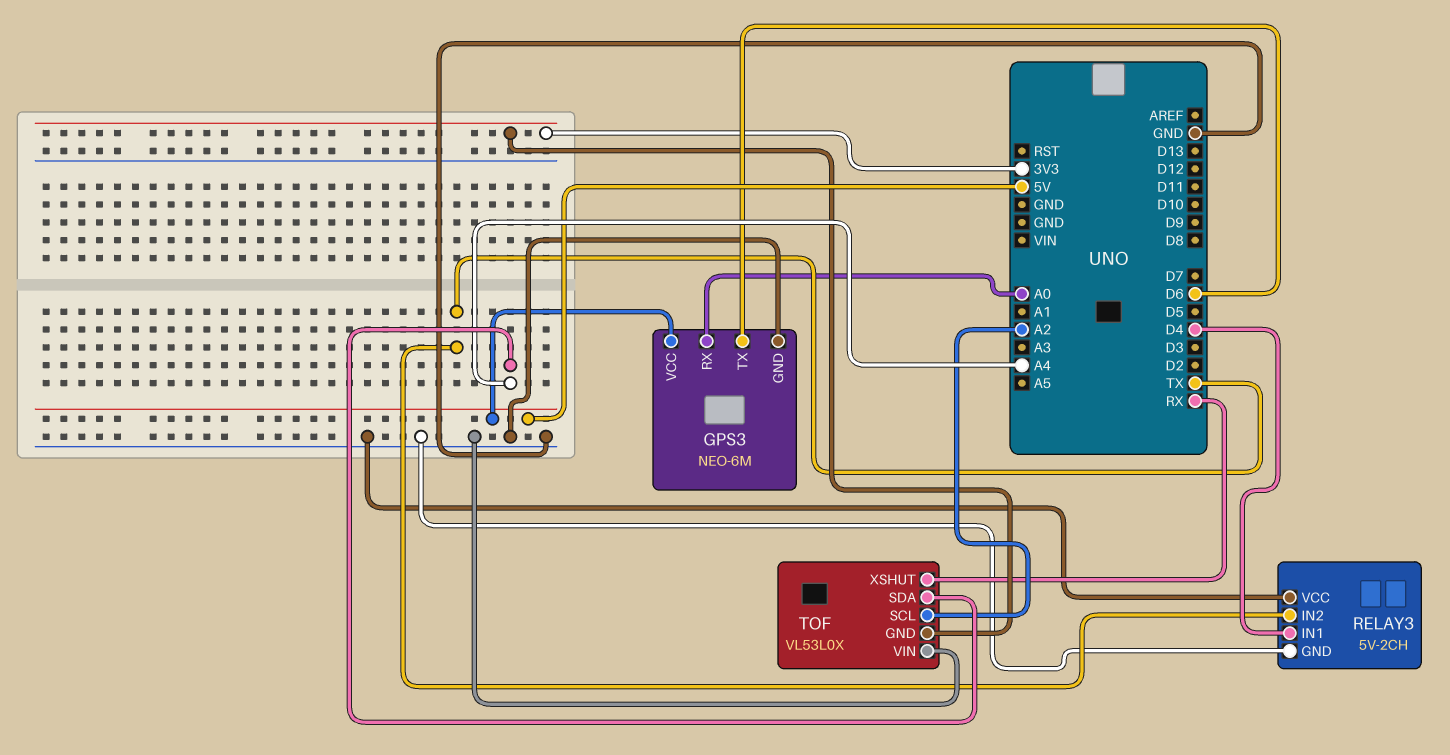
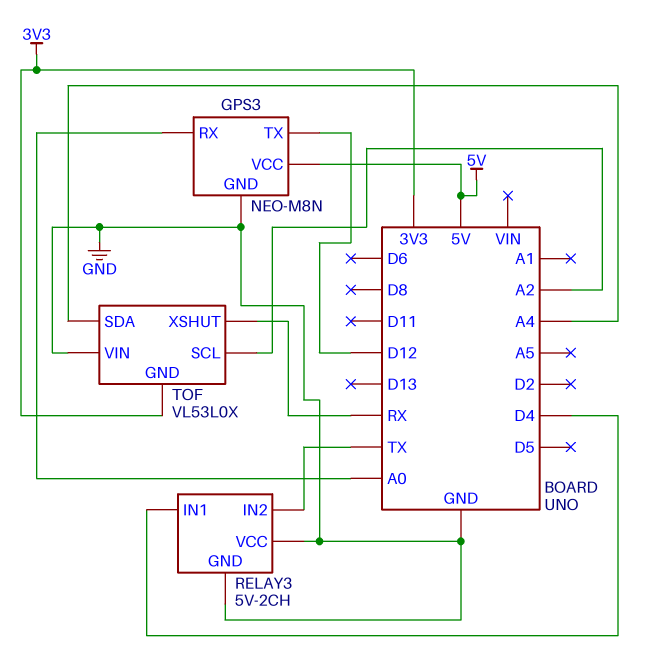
GPS3: NEO-6M -> NEO-M8N
GPS3 pin TX: D6 -> D12

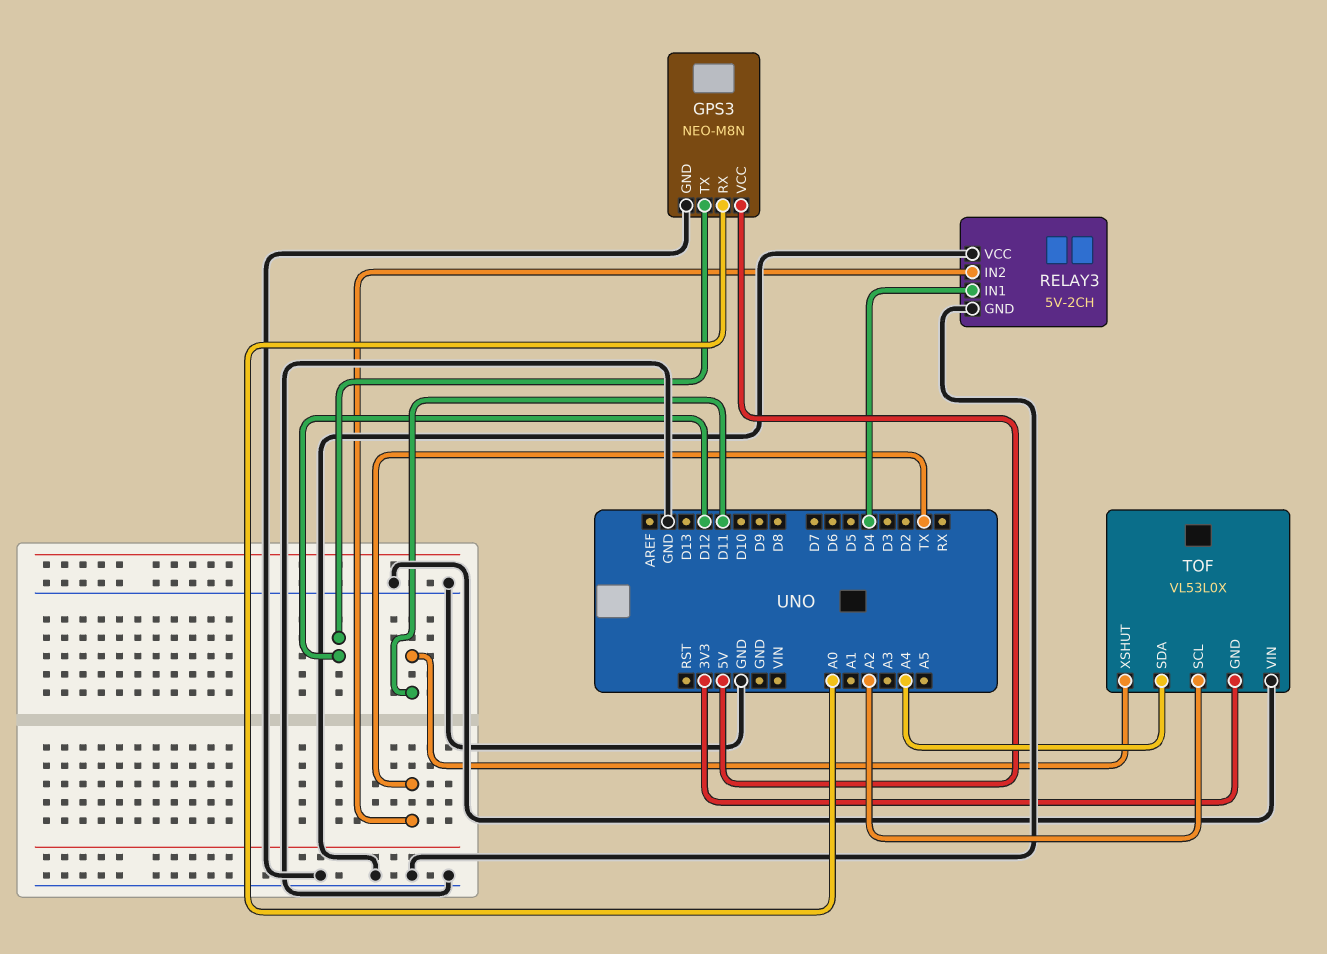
TOF pin XSHUT: RX -> D11

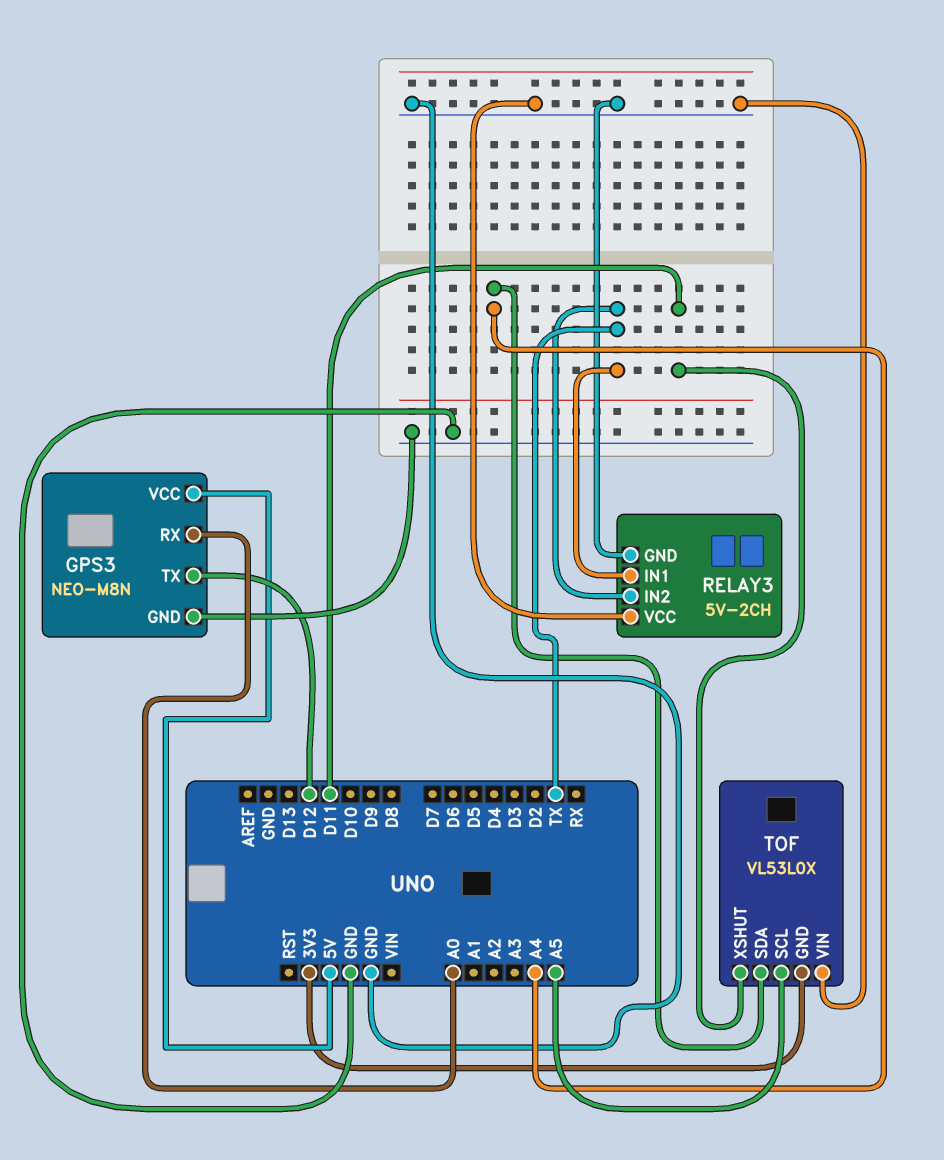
RELAY3 pin IN1: D4 -> TX
TOF pin SCL: A2 -> A5

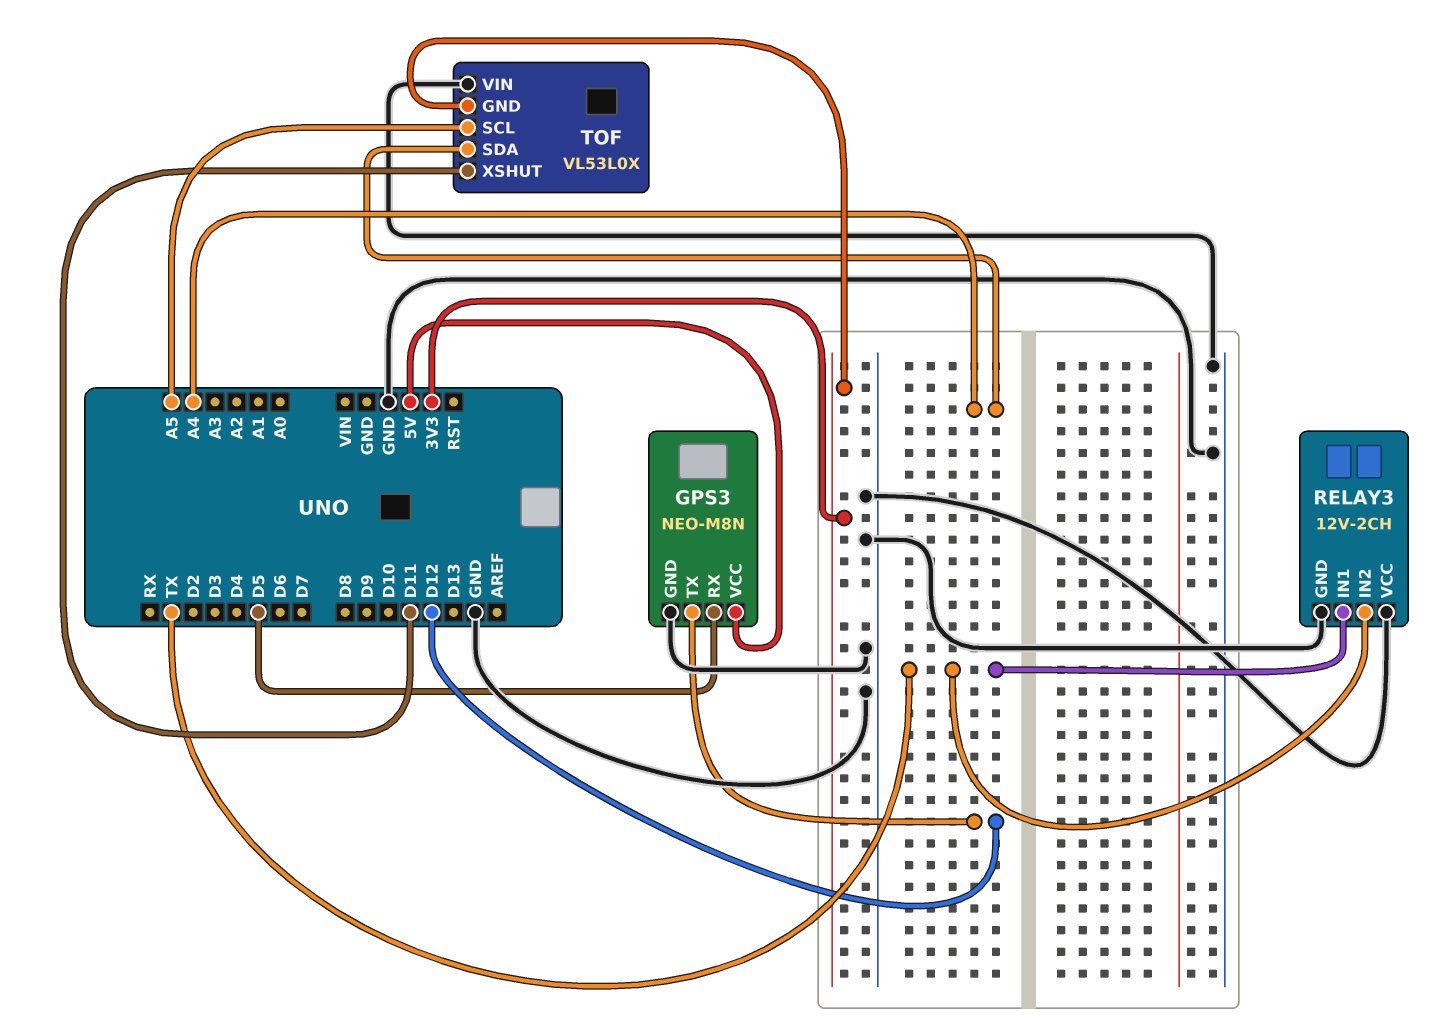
GPS3 pin RX: A0 -> D5
RELAY3: 5V-2CH -> 12V-2CH

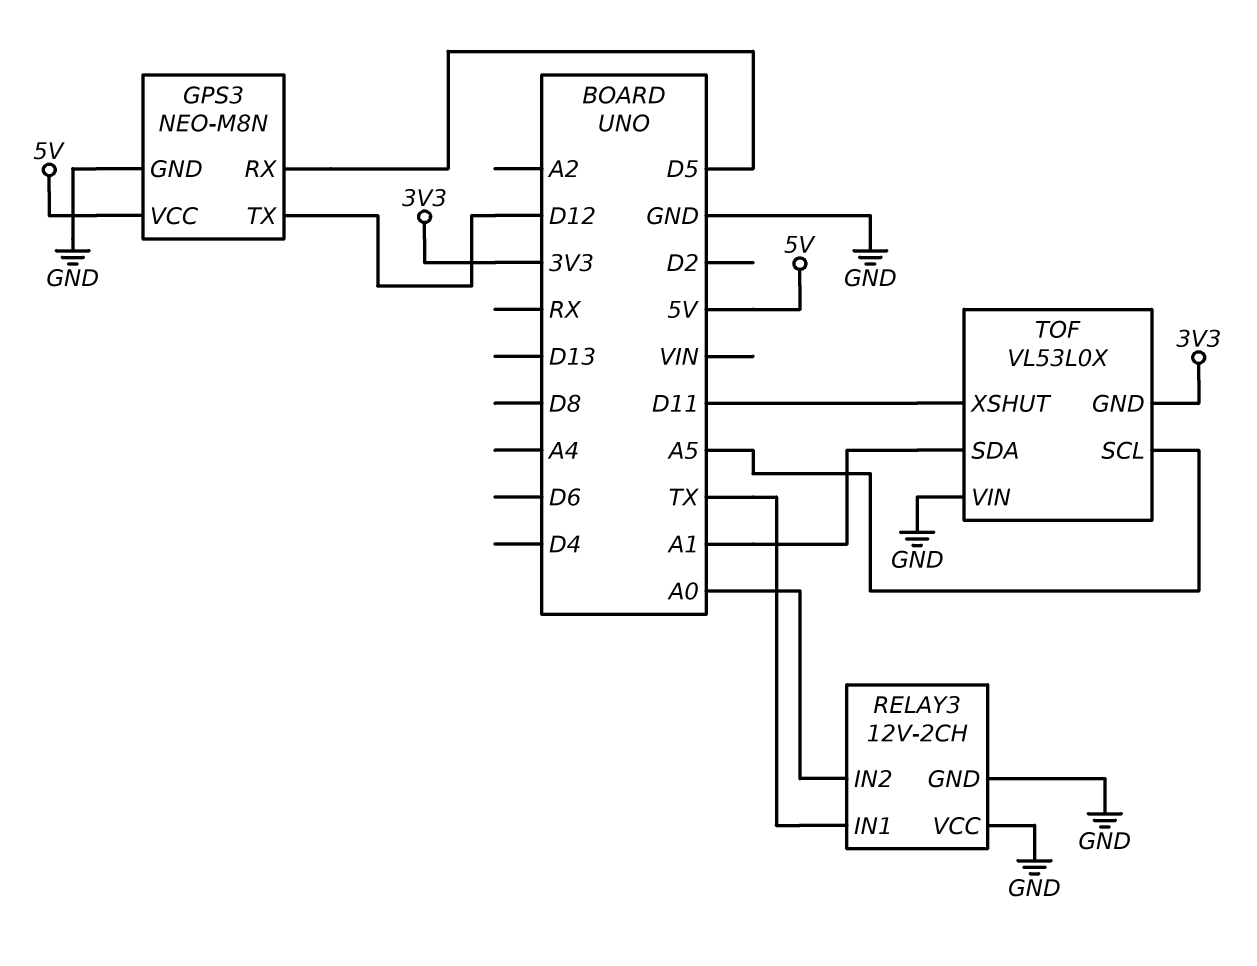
RELAY3 pin IN2: TX -> A0
TOF pin SDA: A4 -> A1

